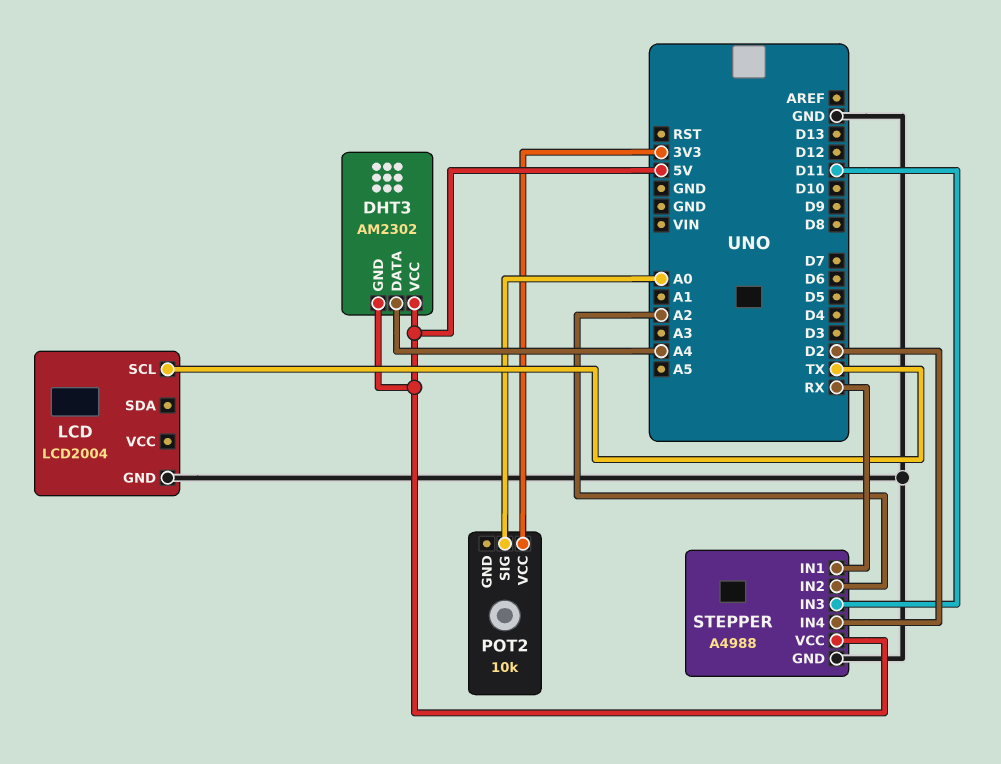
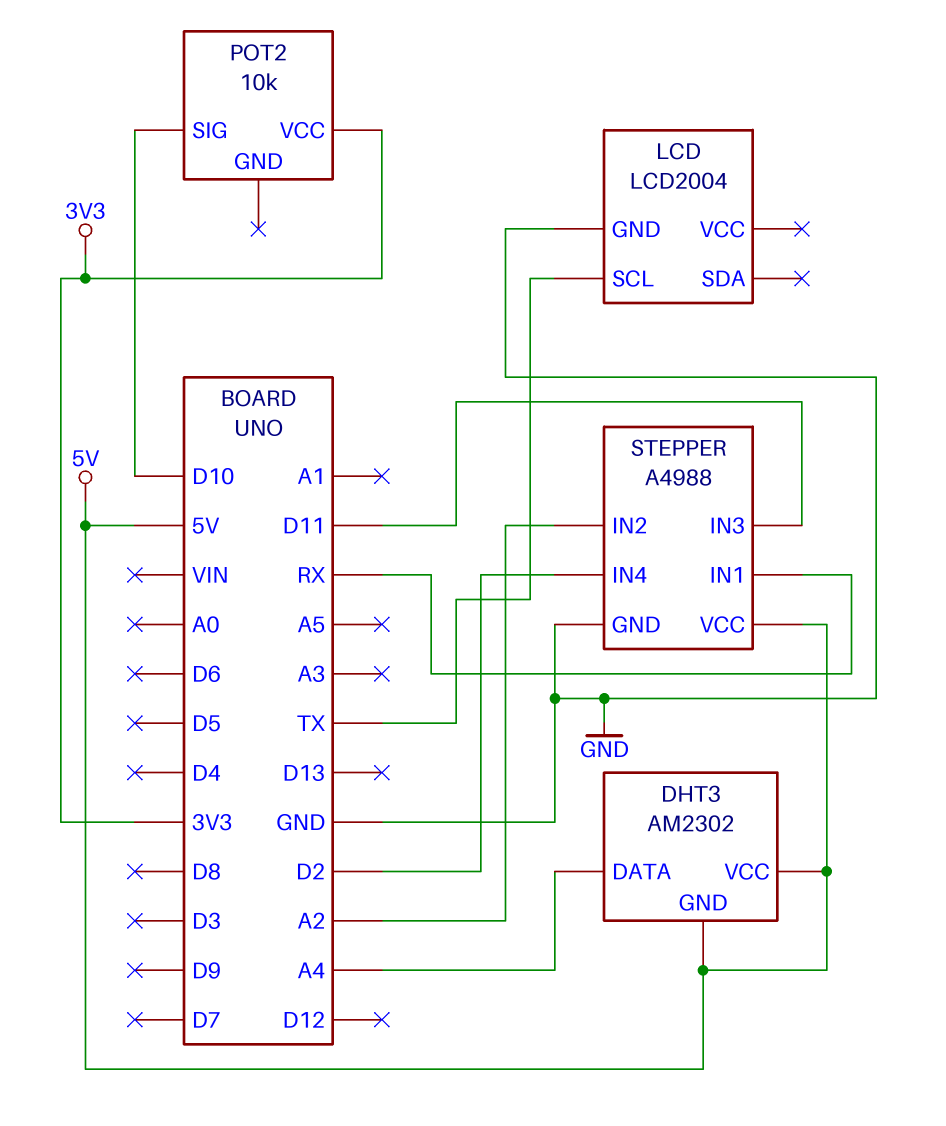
POT2 pin SIG: A0 -> D10

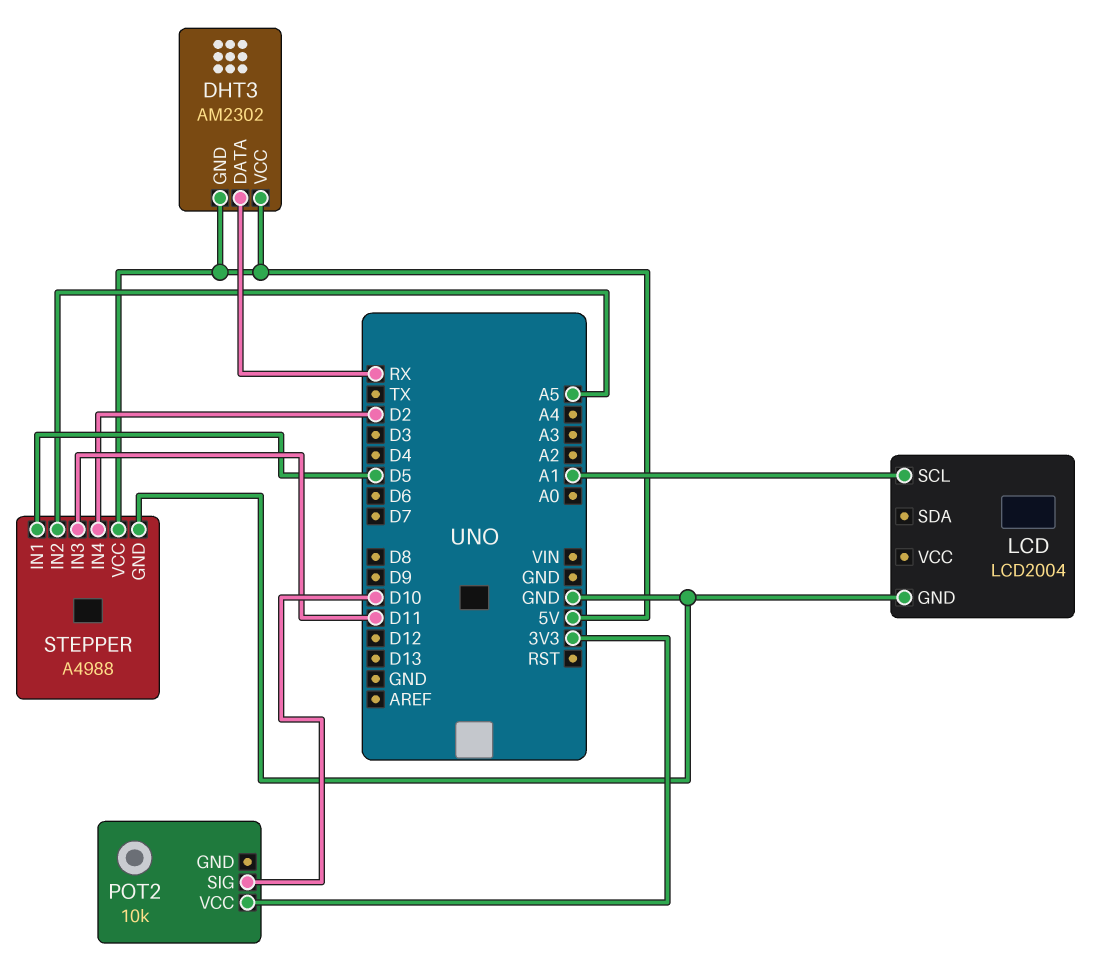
DHT3 pin DATA: A4 -> RX
LCD pin SCL: TX -> A1
STEPPER pin IN1: RX -> D5
STEPPER pin IN2: A2 -> A5

